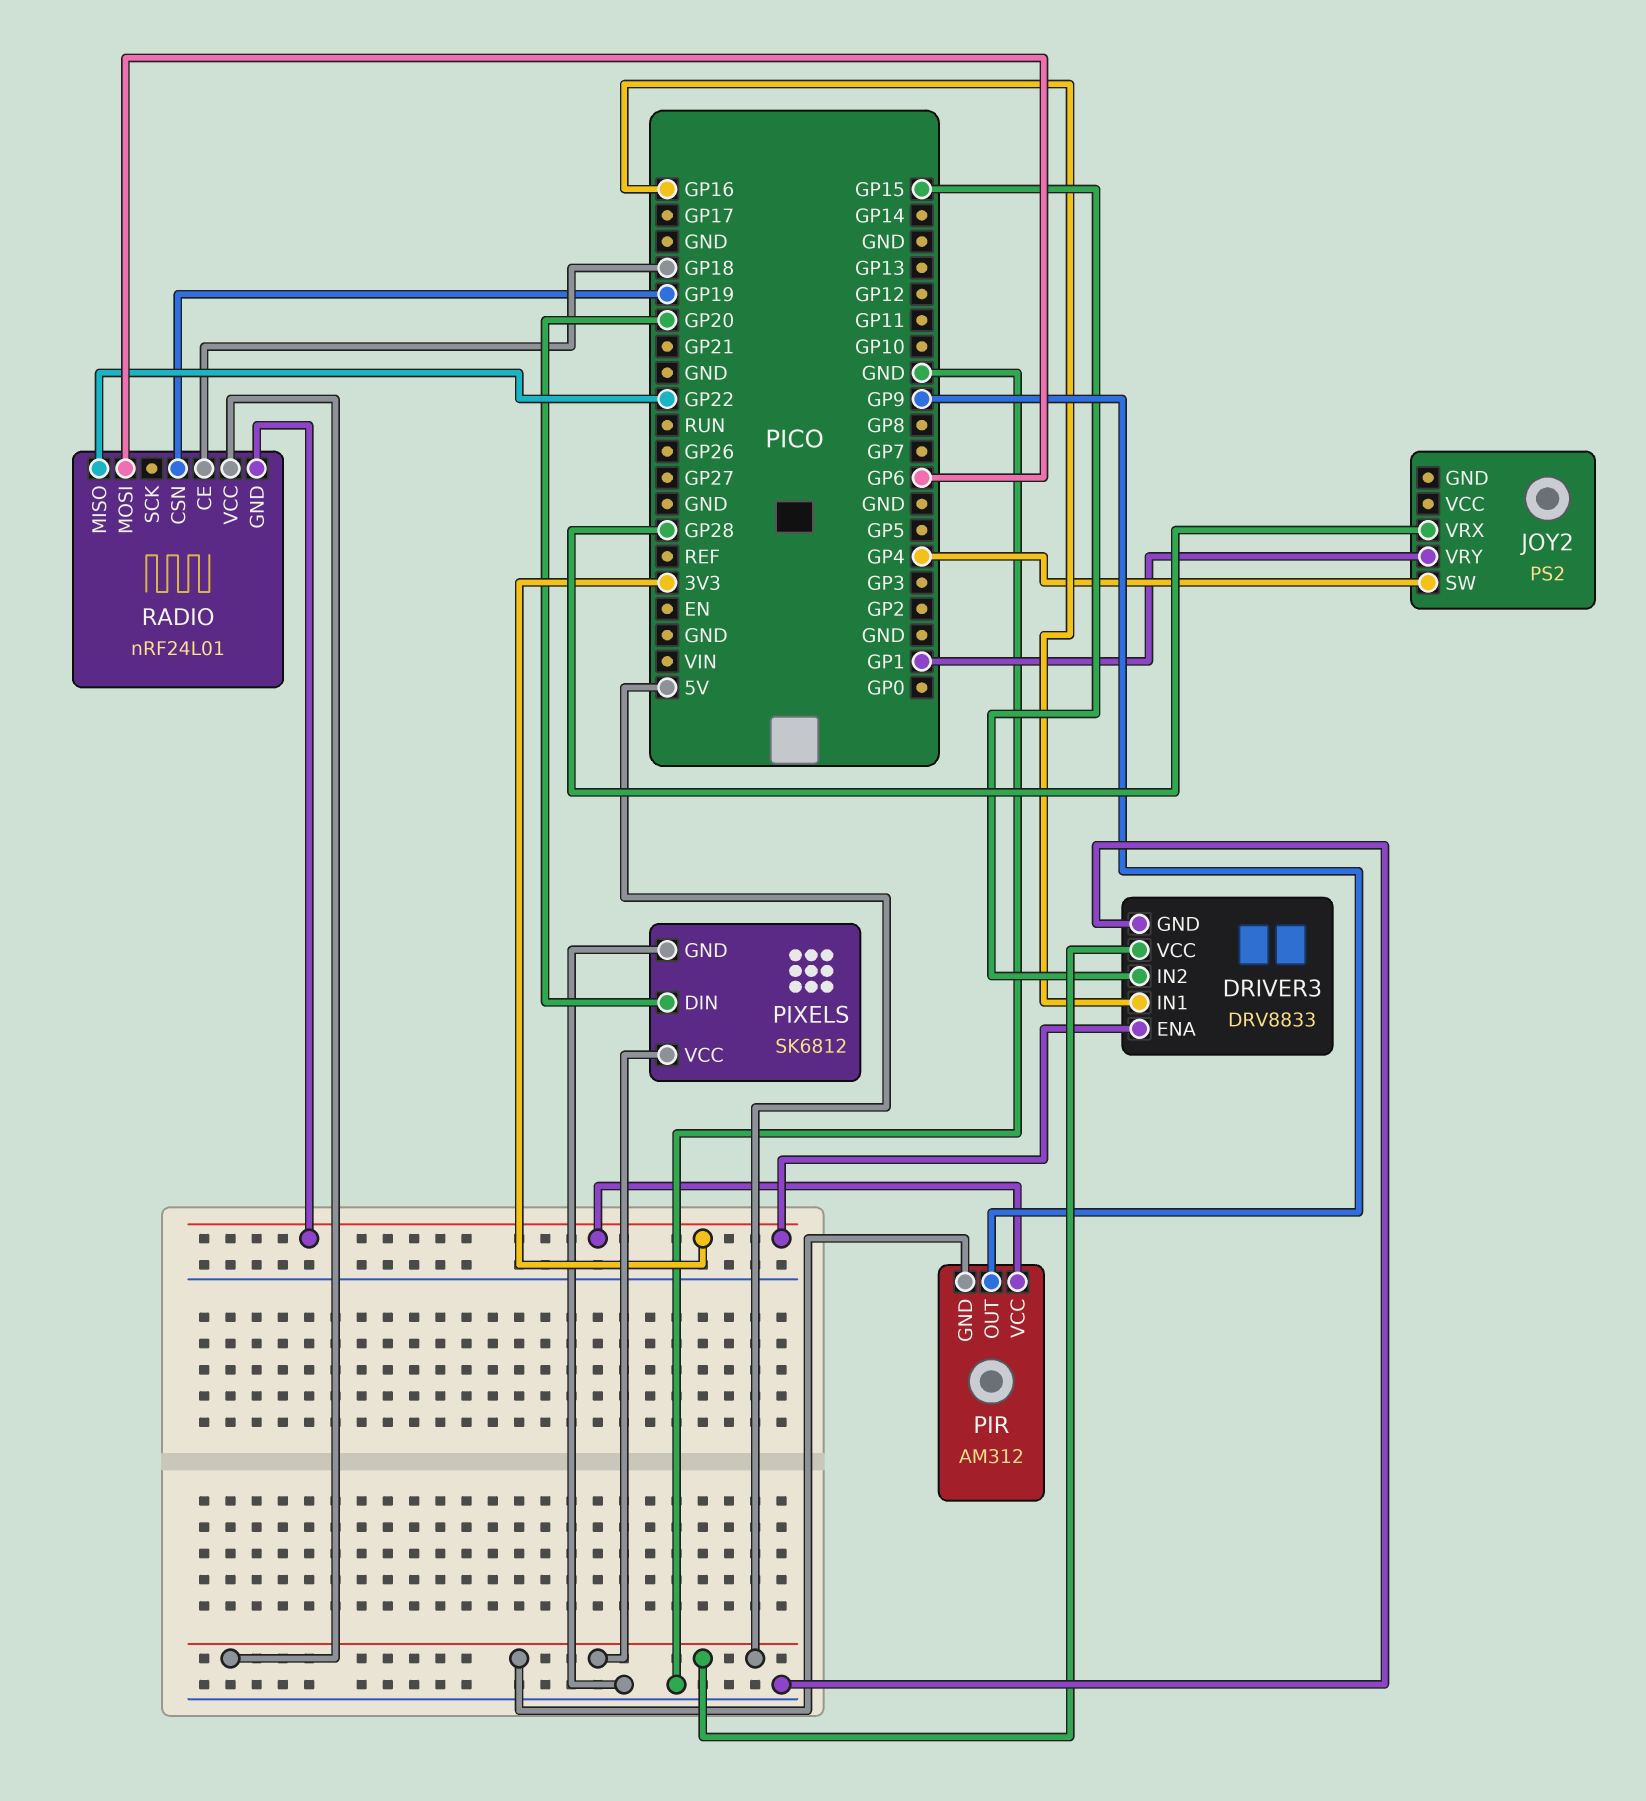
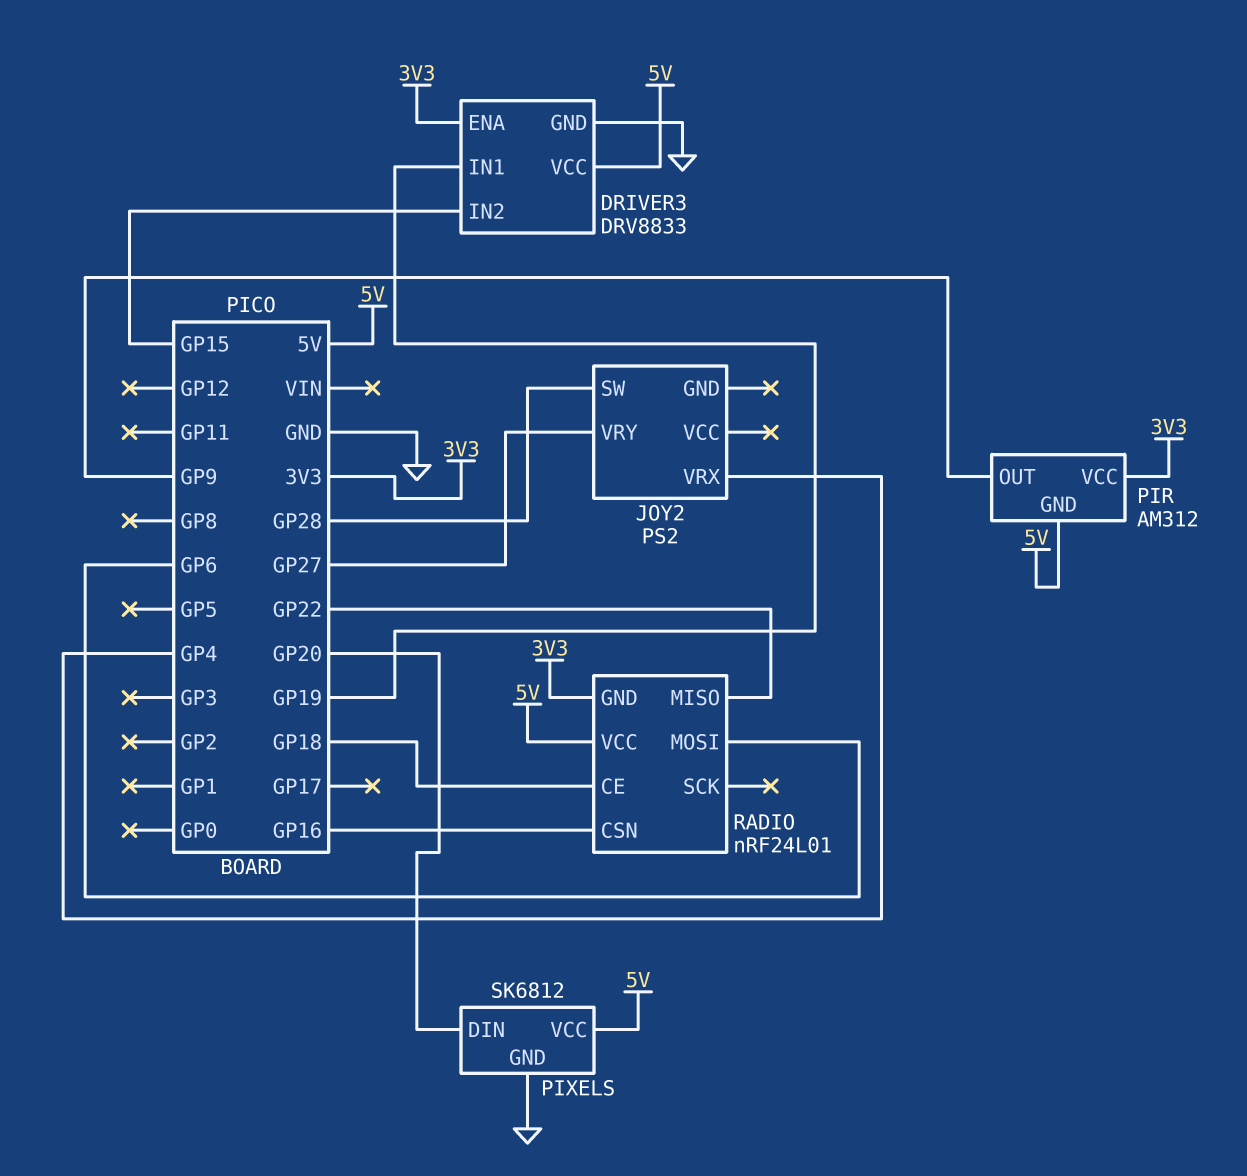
DRIVER3 pin IN1: GP16 -> GP19
JOY2 pin SW: GP4 -> GP28
JOY2 pin VRX: GP28 -> GP4
JOY2 pin VRY: GP1 -> GP27
RADIO pin CSN: GP19 -> GP16

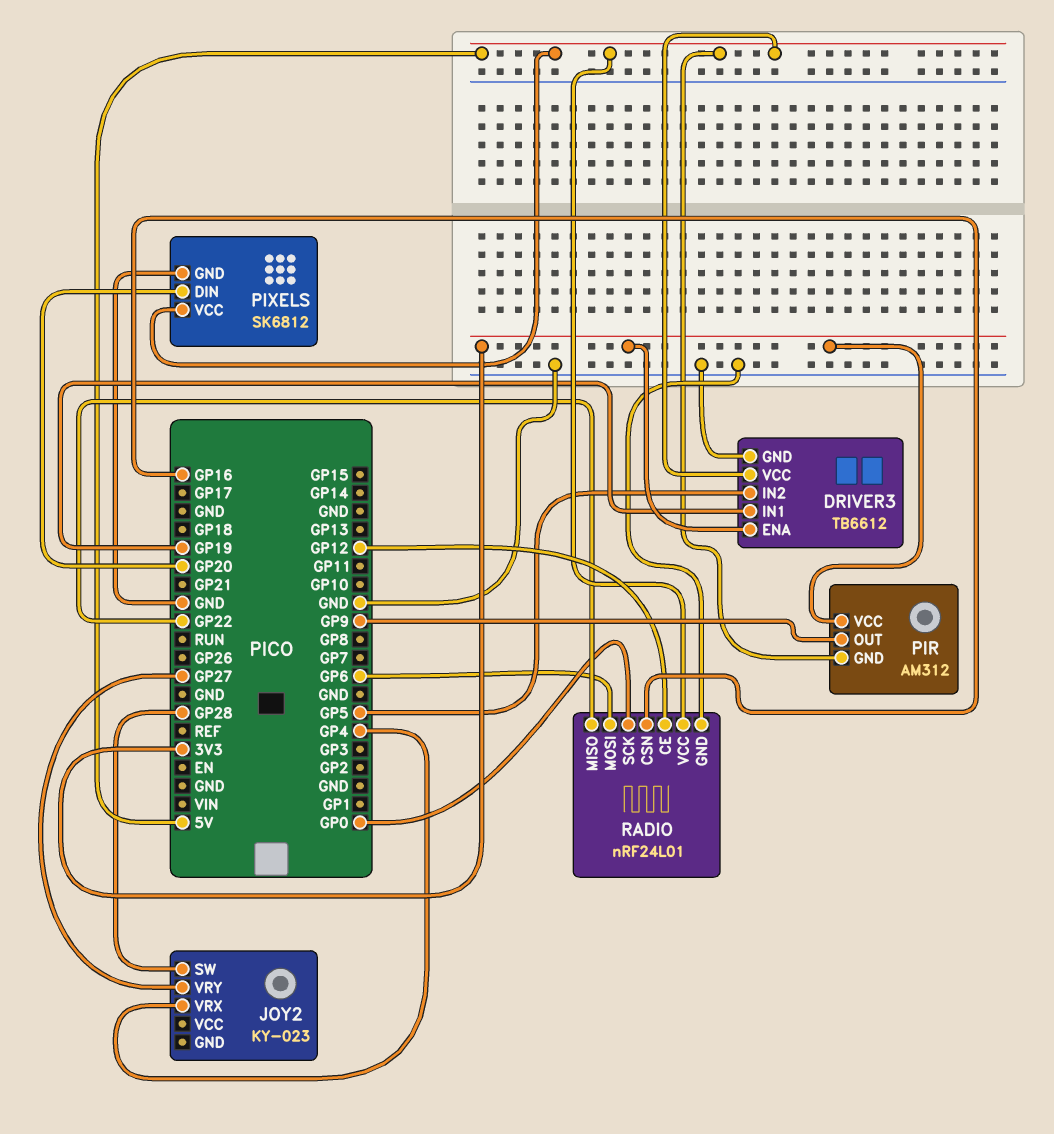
DRIVER3: DRV8833 -> TB6612
DRIVER3 pin IN2: GP15 -> GP5
JOY2: PS2 -> KY-023
RADIO pin CE: GP18 -> GP12
RADIO pin GND: 3V3 -> GND
RADIO pin SCK: none -> GP0

